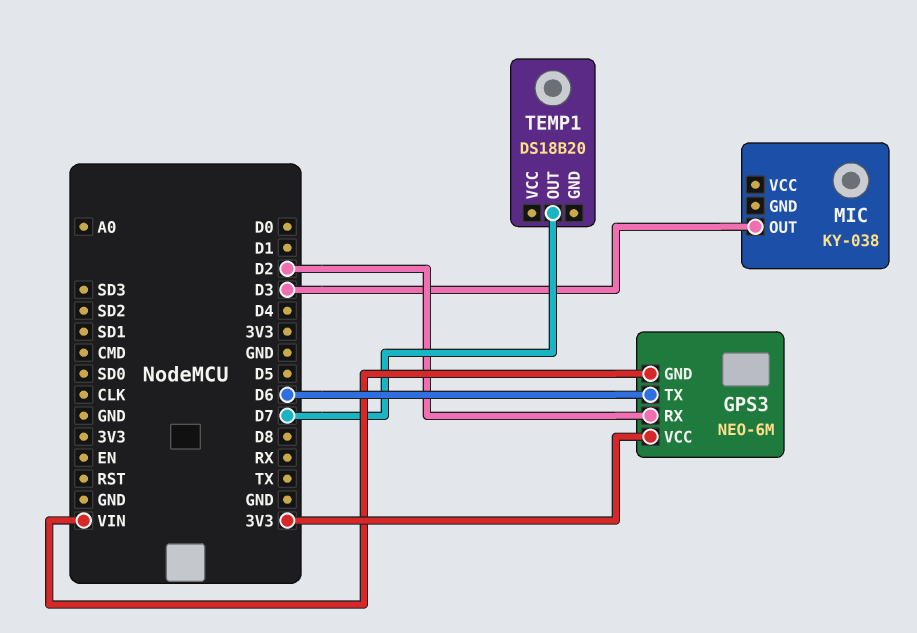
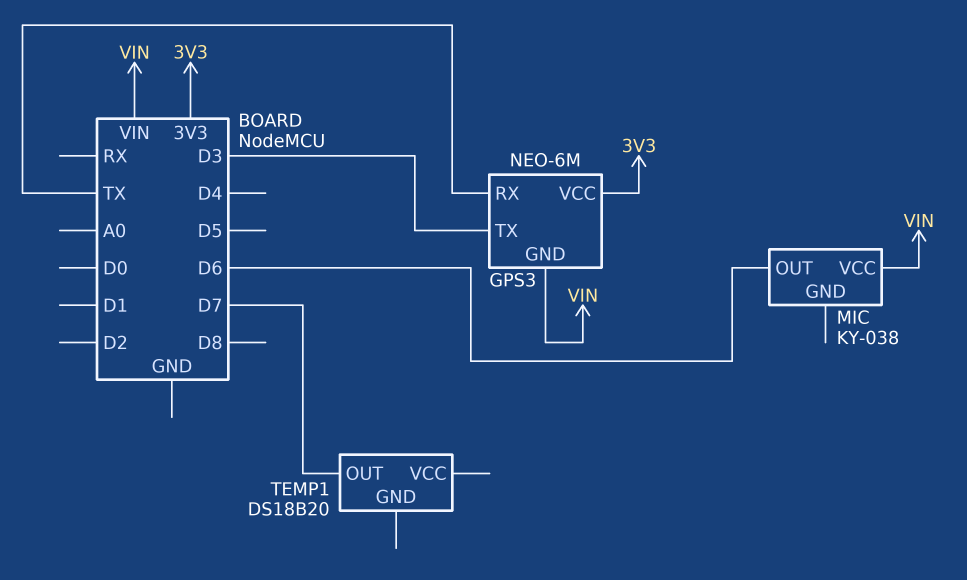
GPS3 pin RX: D2 -> TX
GPS3 pin TX: D6 -> D3
MIC pin OUT: D3 -> D6
MIC pin VCC: none -> VIN

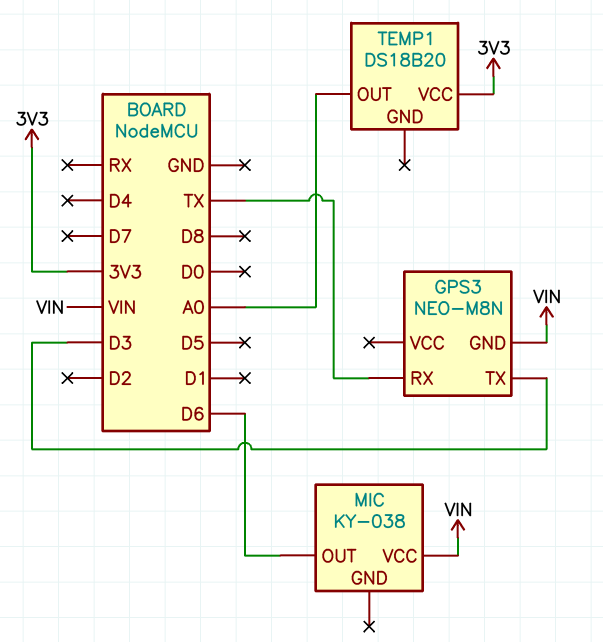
GPS3: NEO-6M -> NEO-M8N
GPS3 pin VCC: 3V3 -> none
TEMP1 pin OUT: D7 -> A0
TEMP1 pin VCC: none -> 3V3

